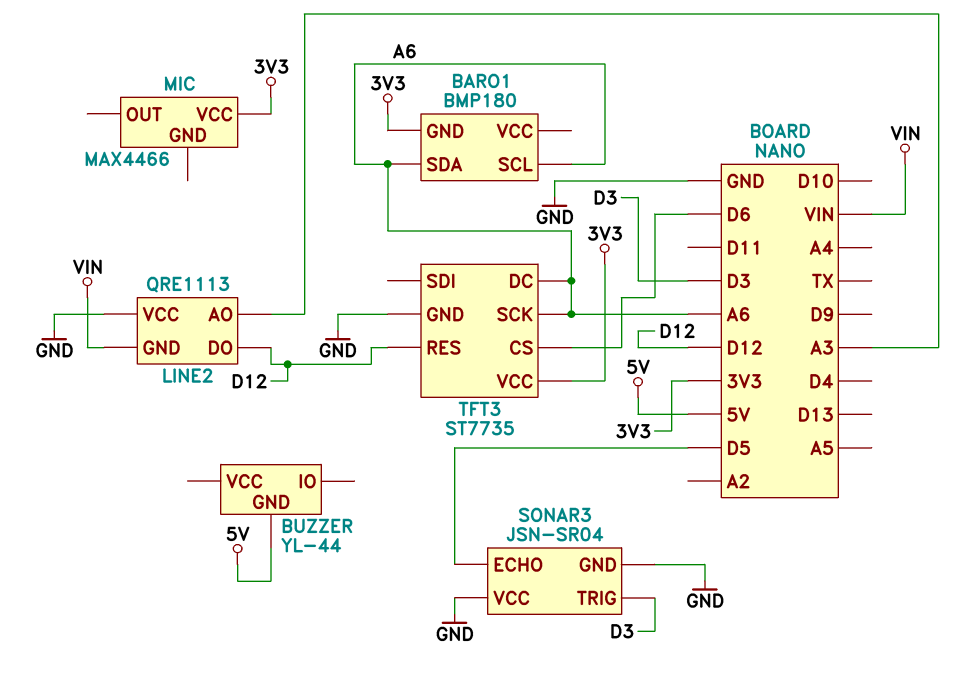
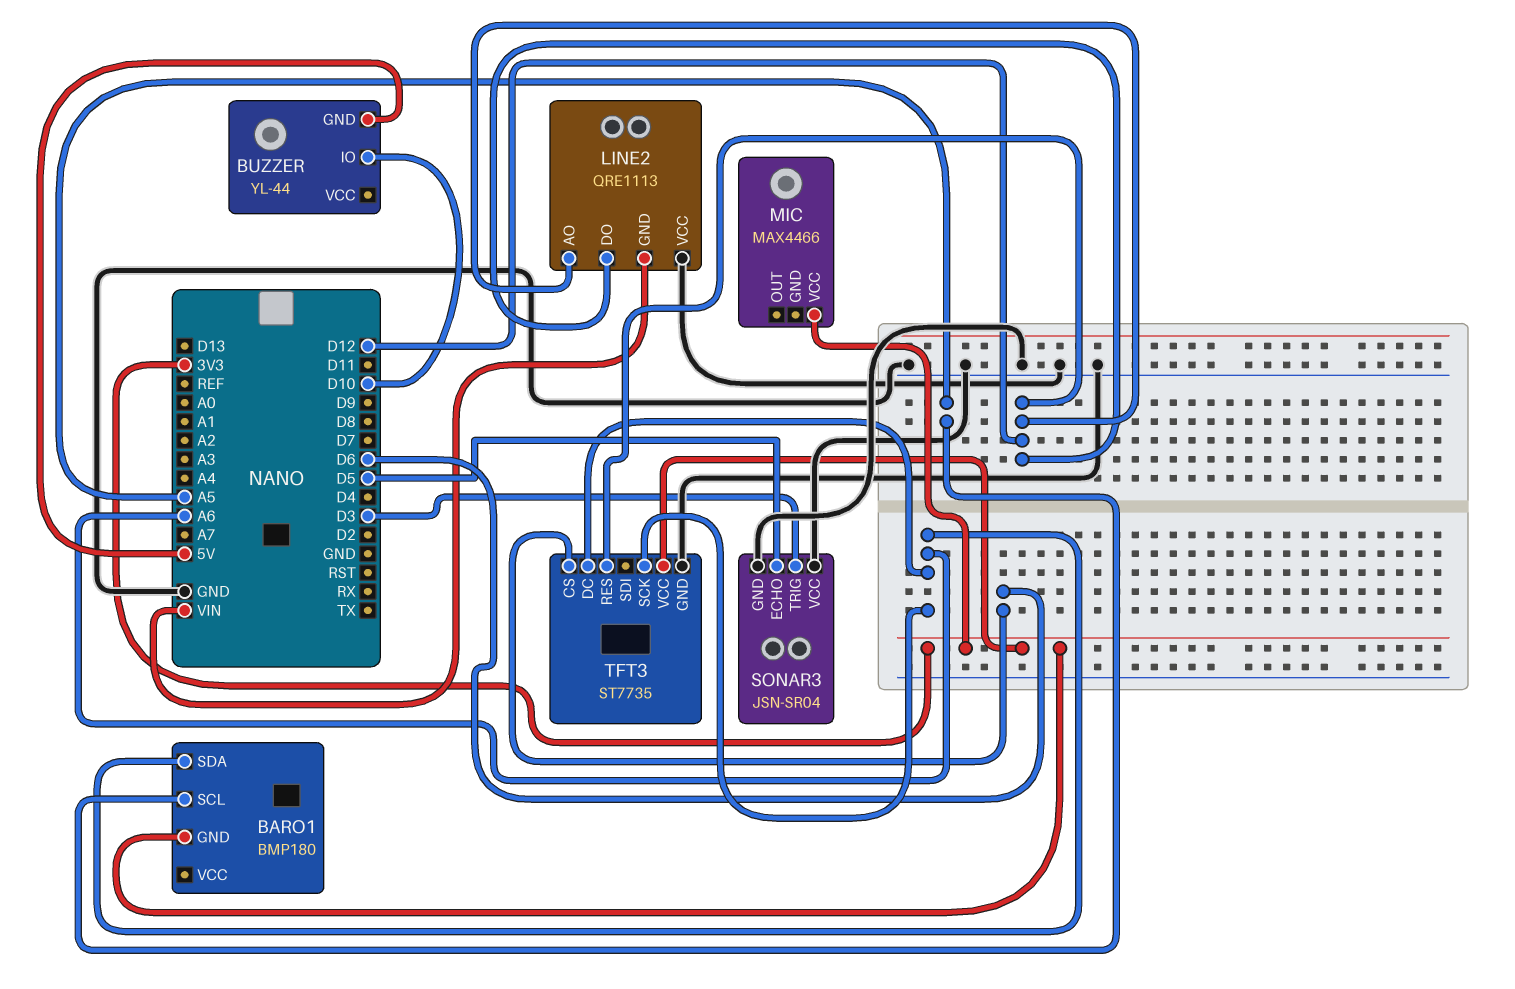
BARO1 pin SCL: A6 -> A5
BUZZER pin IO: none -> D10
LINE2 pin AO: A3 -> D12

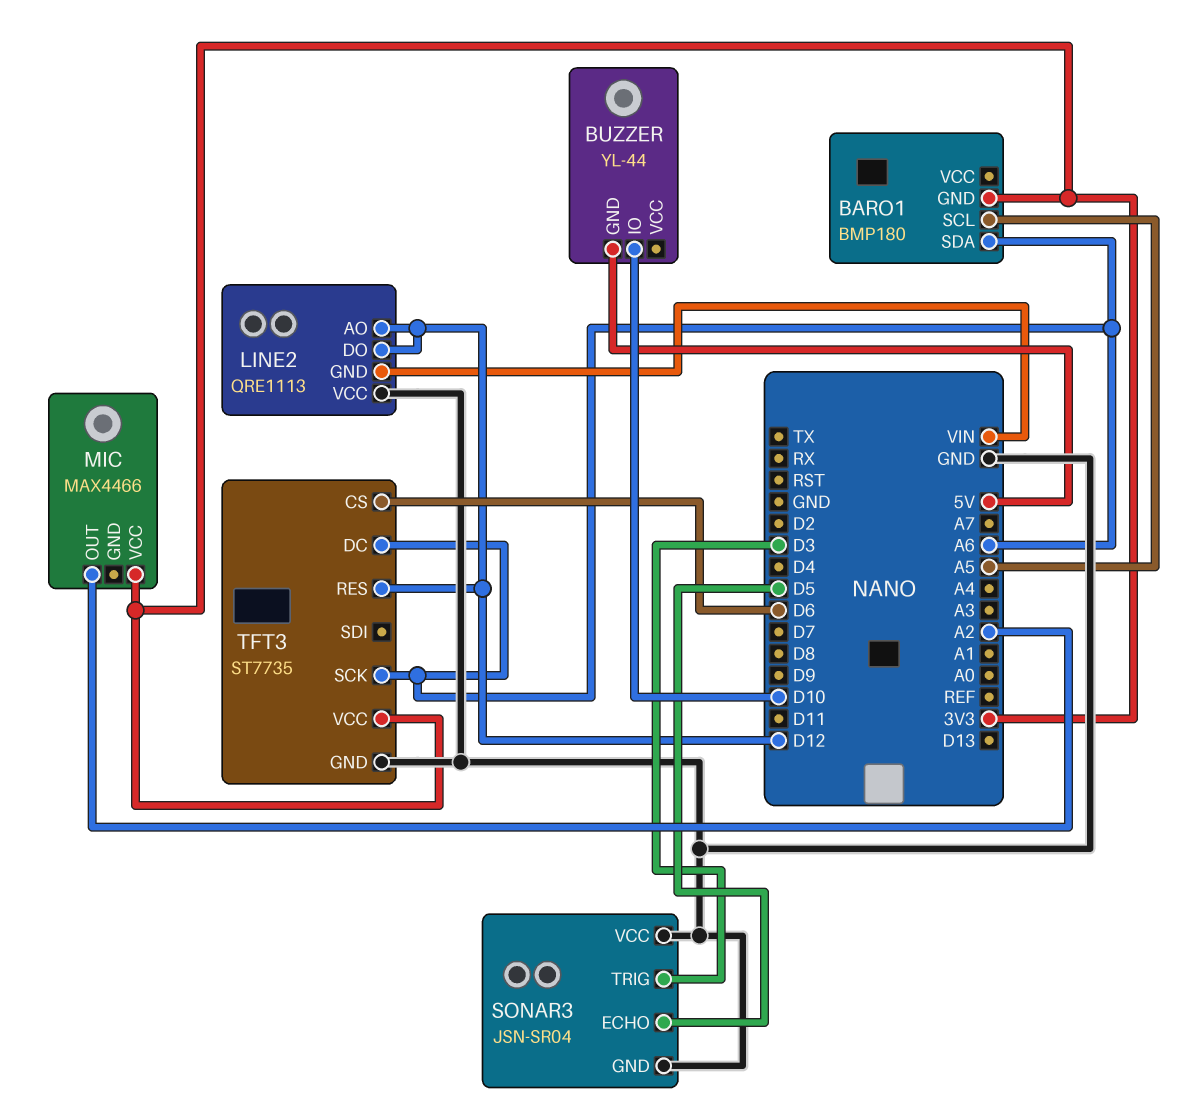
MIC pin OUT: none -> A2

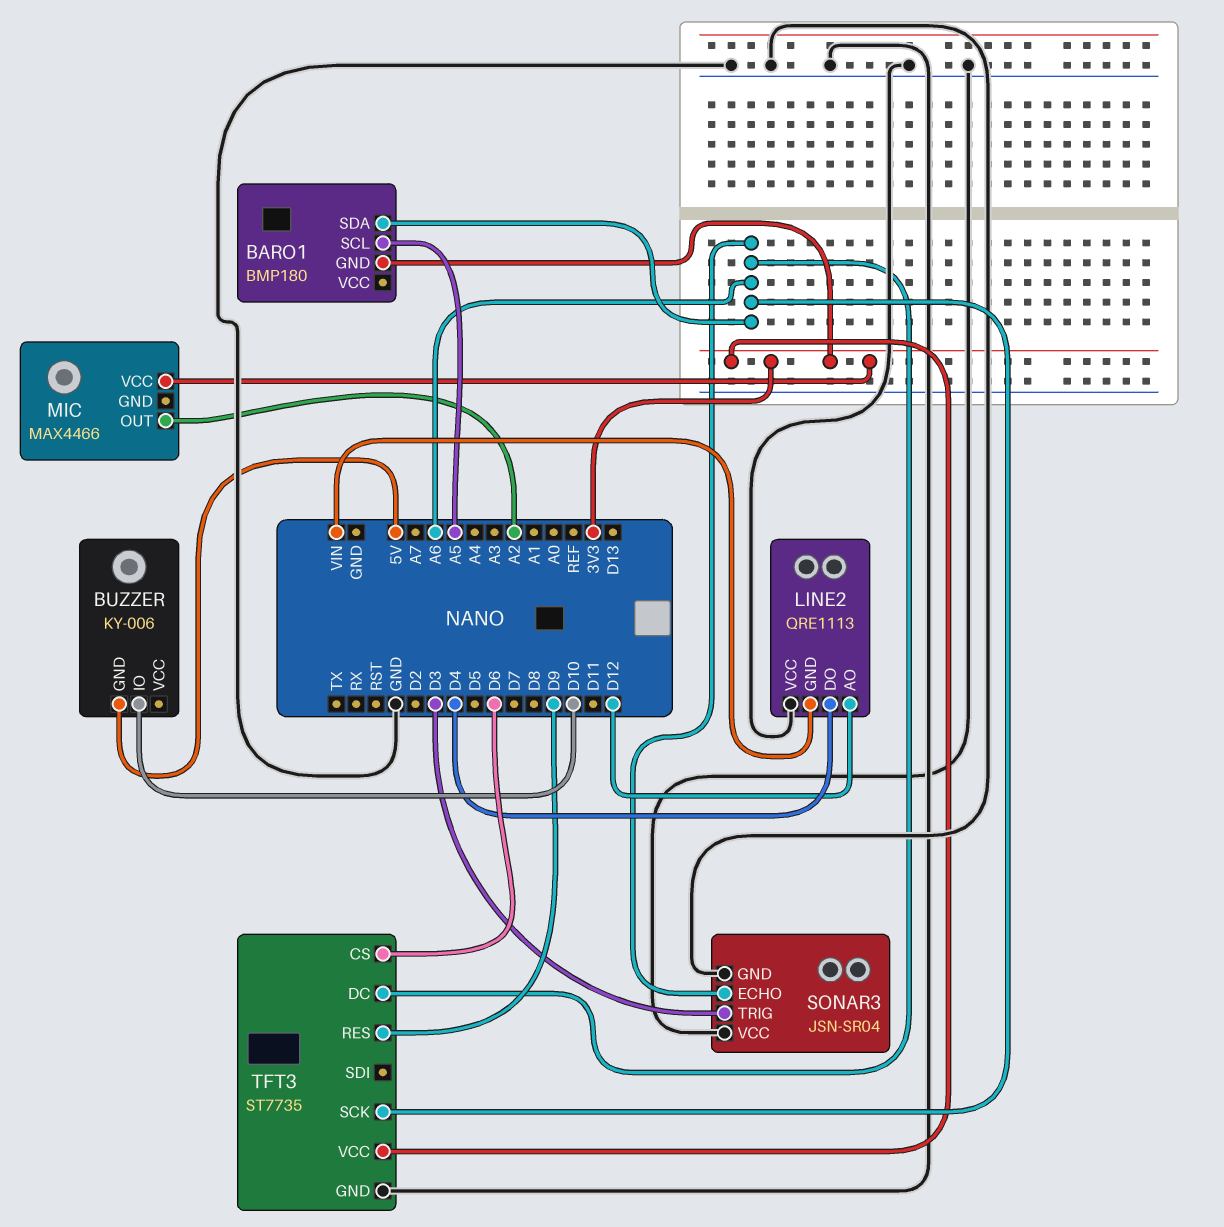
BUZZER: YL-44 -> KY-006
LINE2 pin DO: D12 -> D4
SONAR3 pin ECHO: D5 -> A6
TFT3 pin RES: D12 -> D9

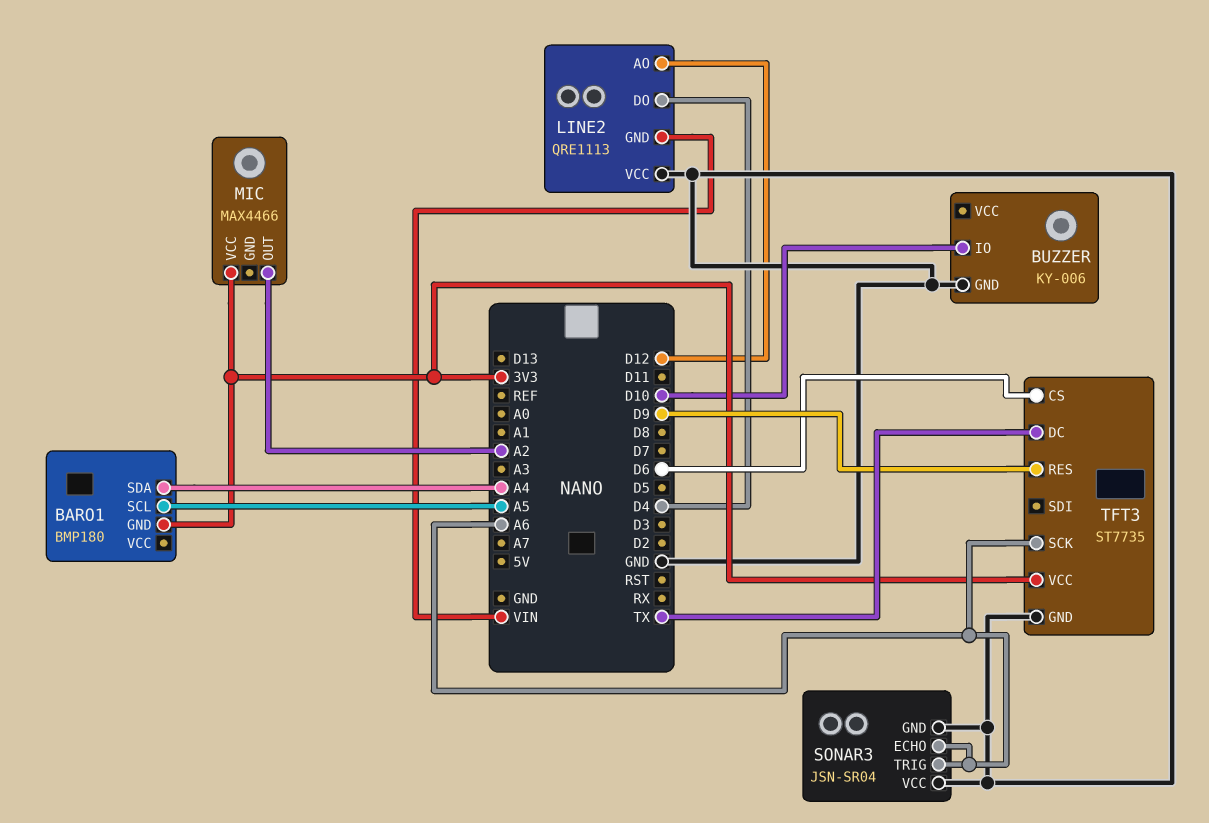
BARO1 pin SDA: A6 -> A4
BUZZER pin GND: 5V -> GND
SONAR3 pin TRIG: D3 -> A6
TFT3 pin DC: A6 -> TX

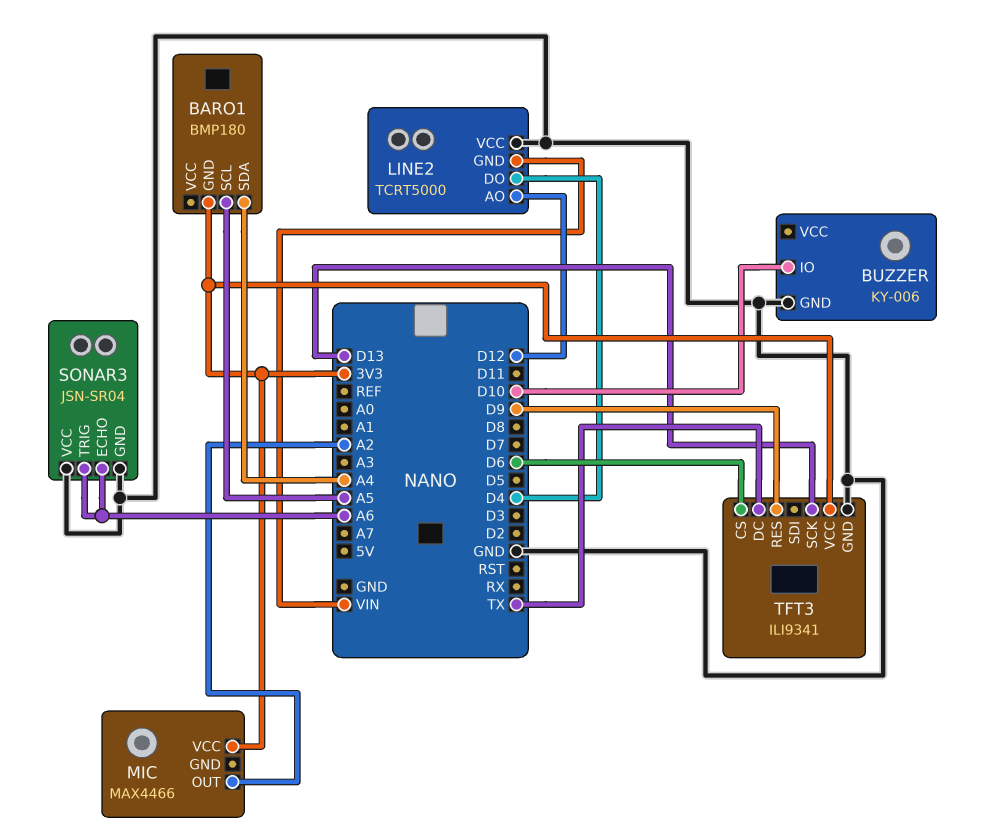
LINE2: QRE1113 -> TCRT5000
TFT3: ST7735 -> ILI9341
TFT3 pin SCK: A6 -> D13

